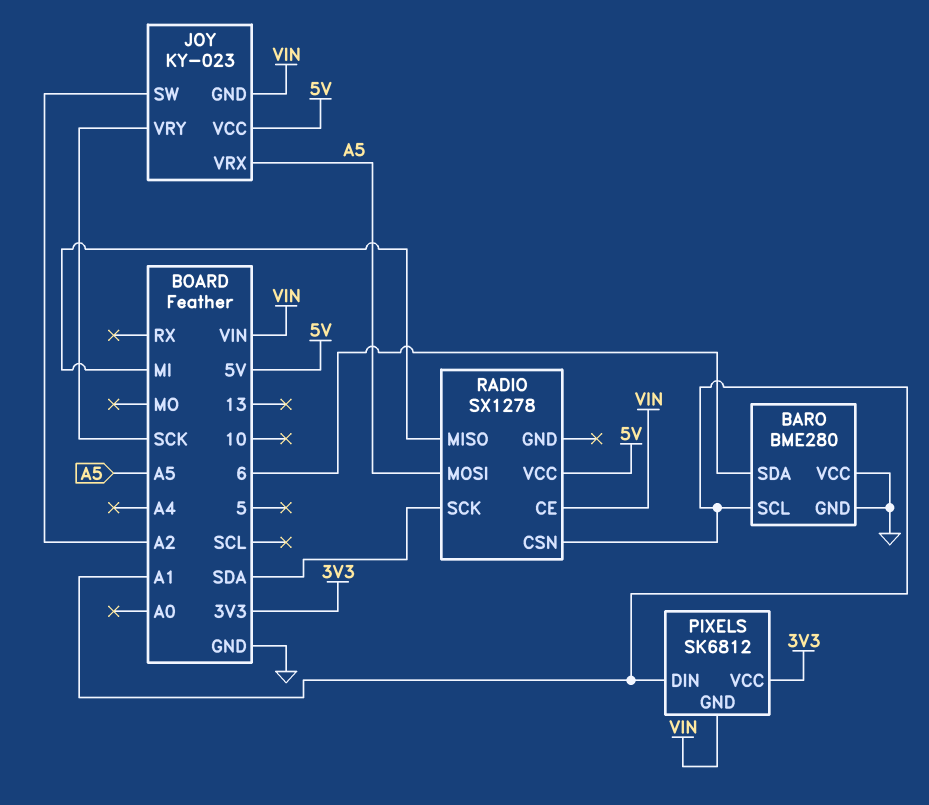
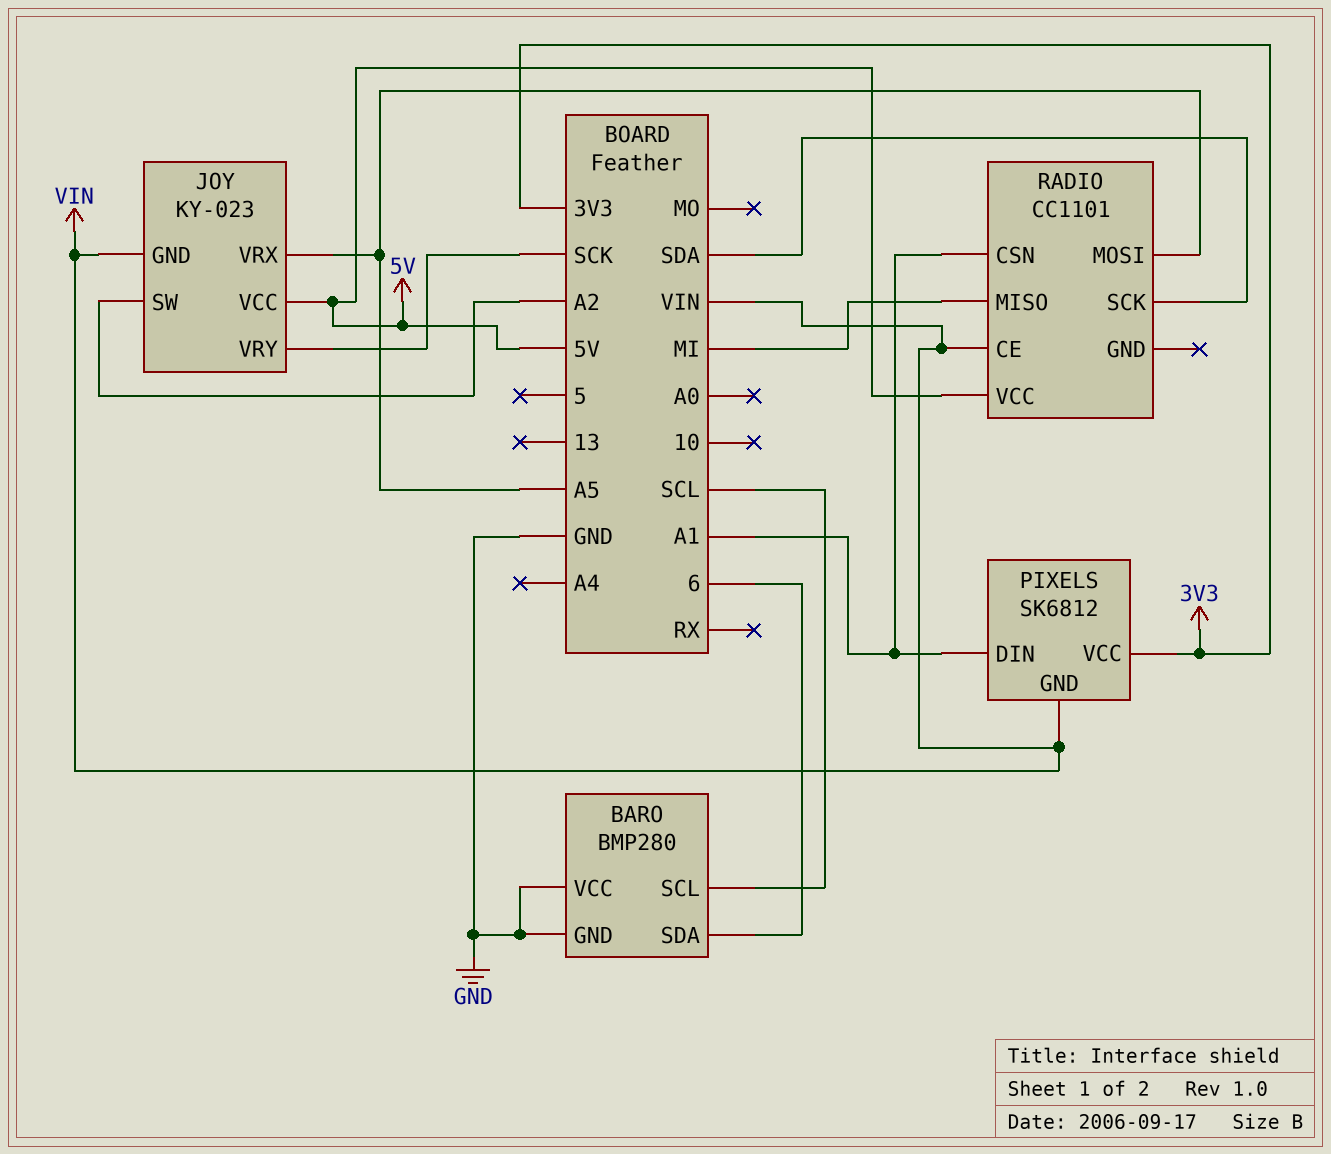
BARO: BME280 -> BMP280
BARO pin SCL: A1 -> SCL
RADIO: SX1278 -> CC1101

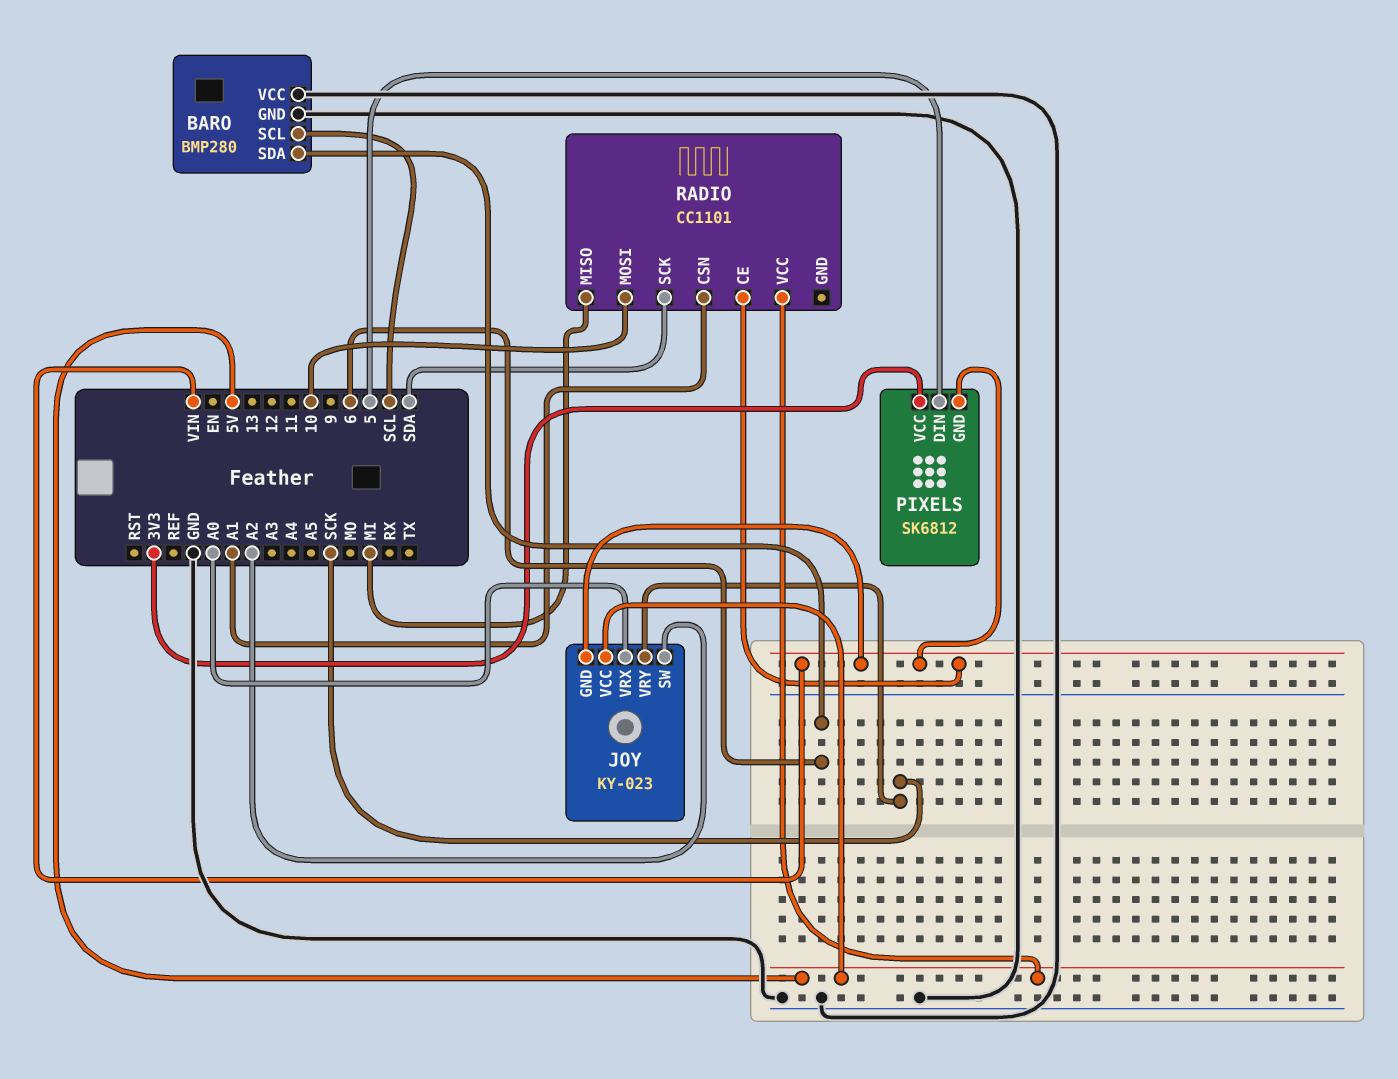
JOY pin VRX: A5 -> A0
PIXELS pin DIN: A1 -> 5
RADIO pin MOSI: A5 -> 10

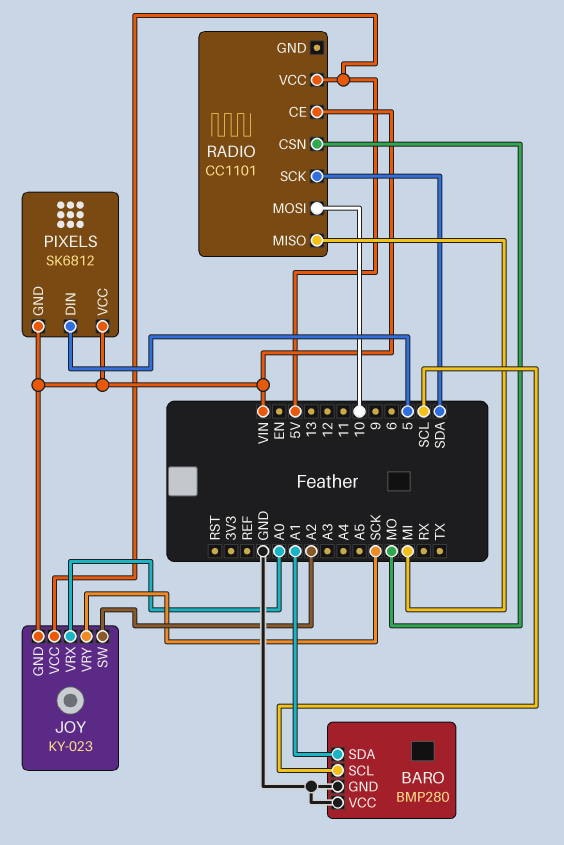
BARO pin SDA: 6 -> A1
PIXELS pin VCC: 3V3 -> VIN
RADIO pin CSN: A1 -> MO

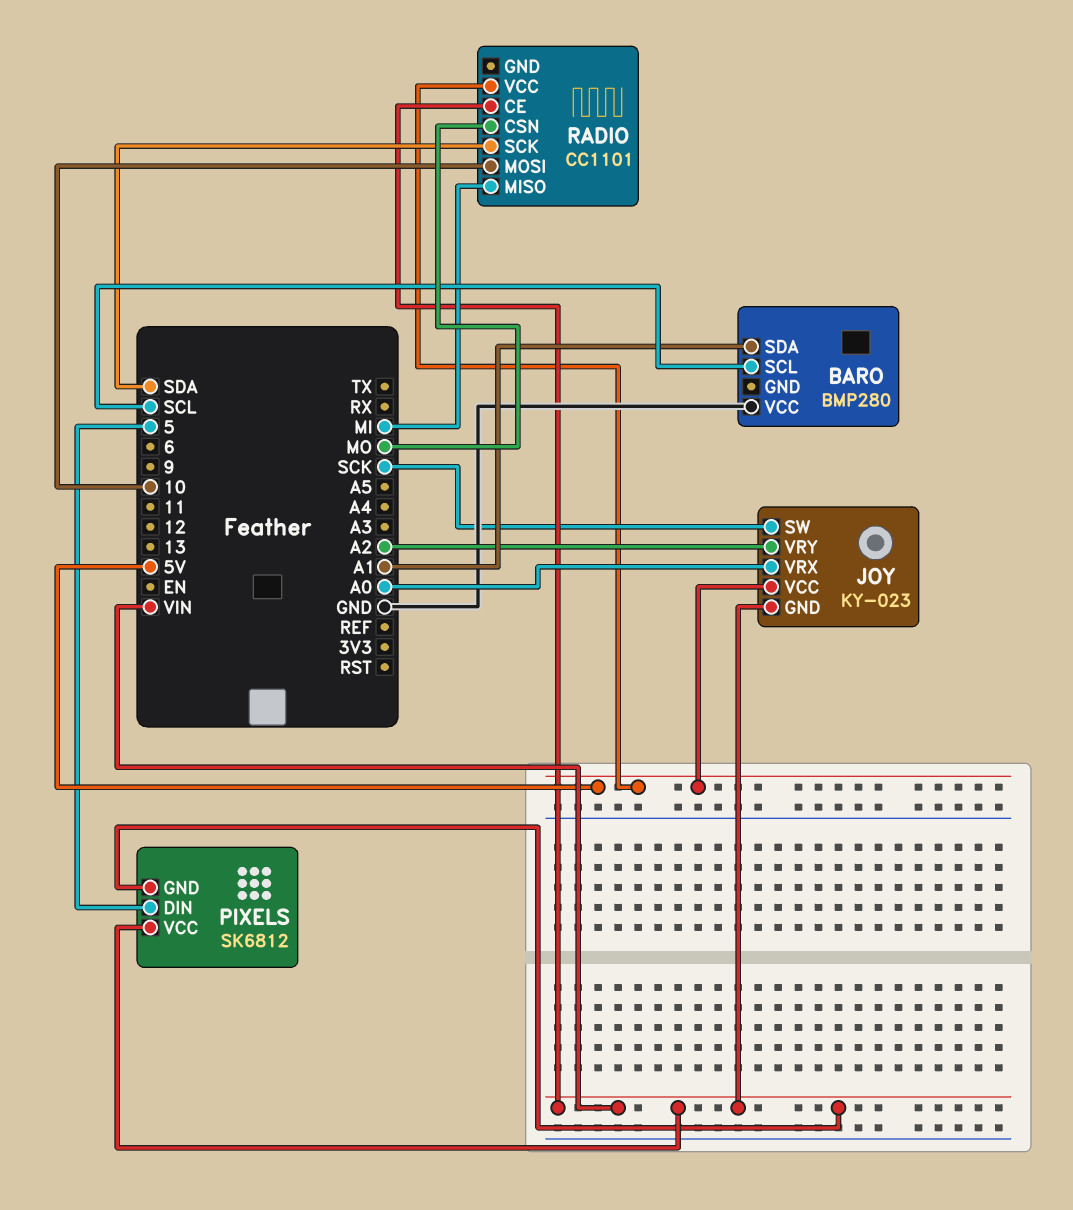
BARO pin GND: GND -> none
JOY pin SW: A2 -> SCK
JOY pin VRY: SCK -> A2

